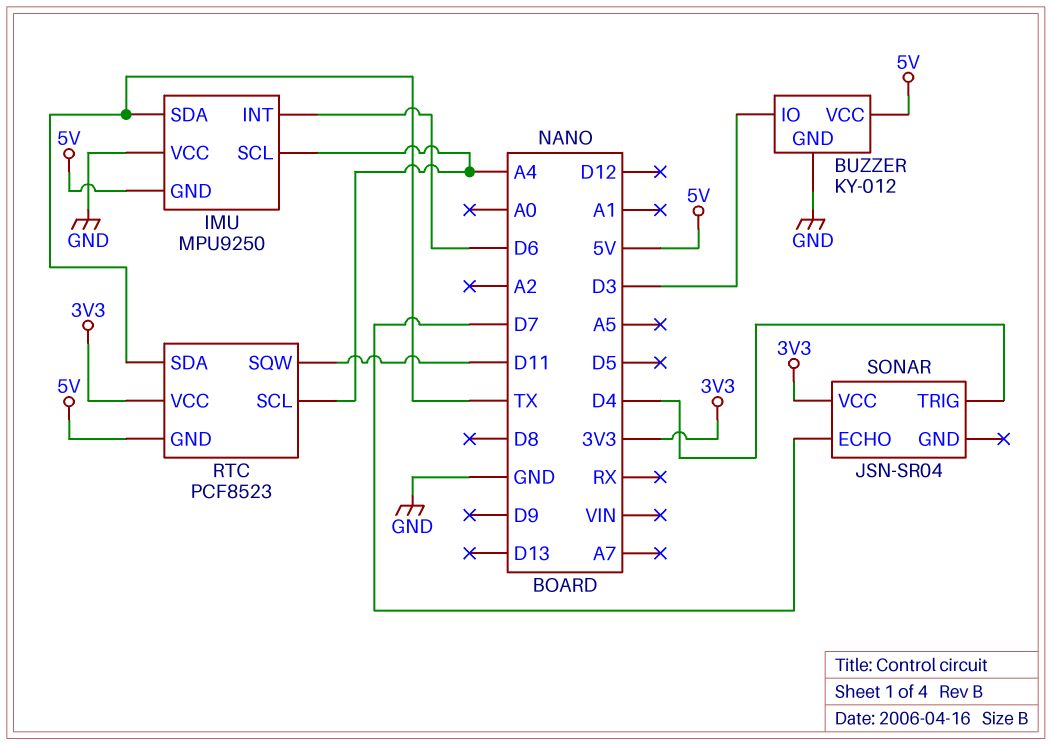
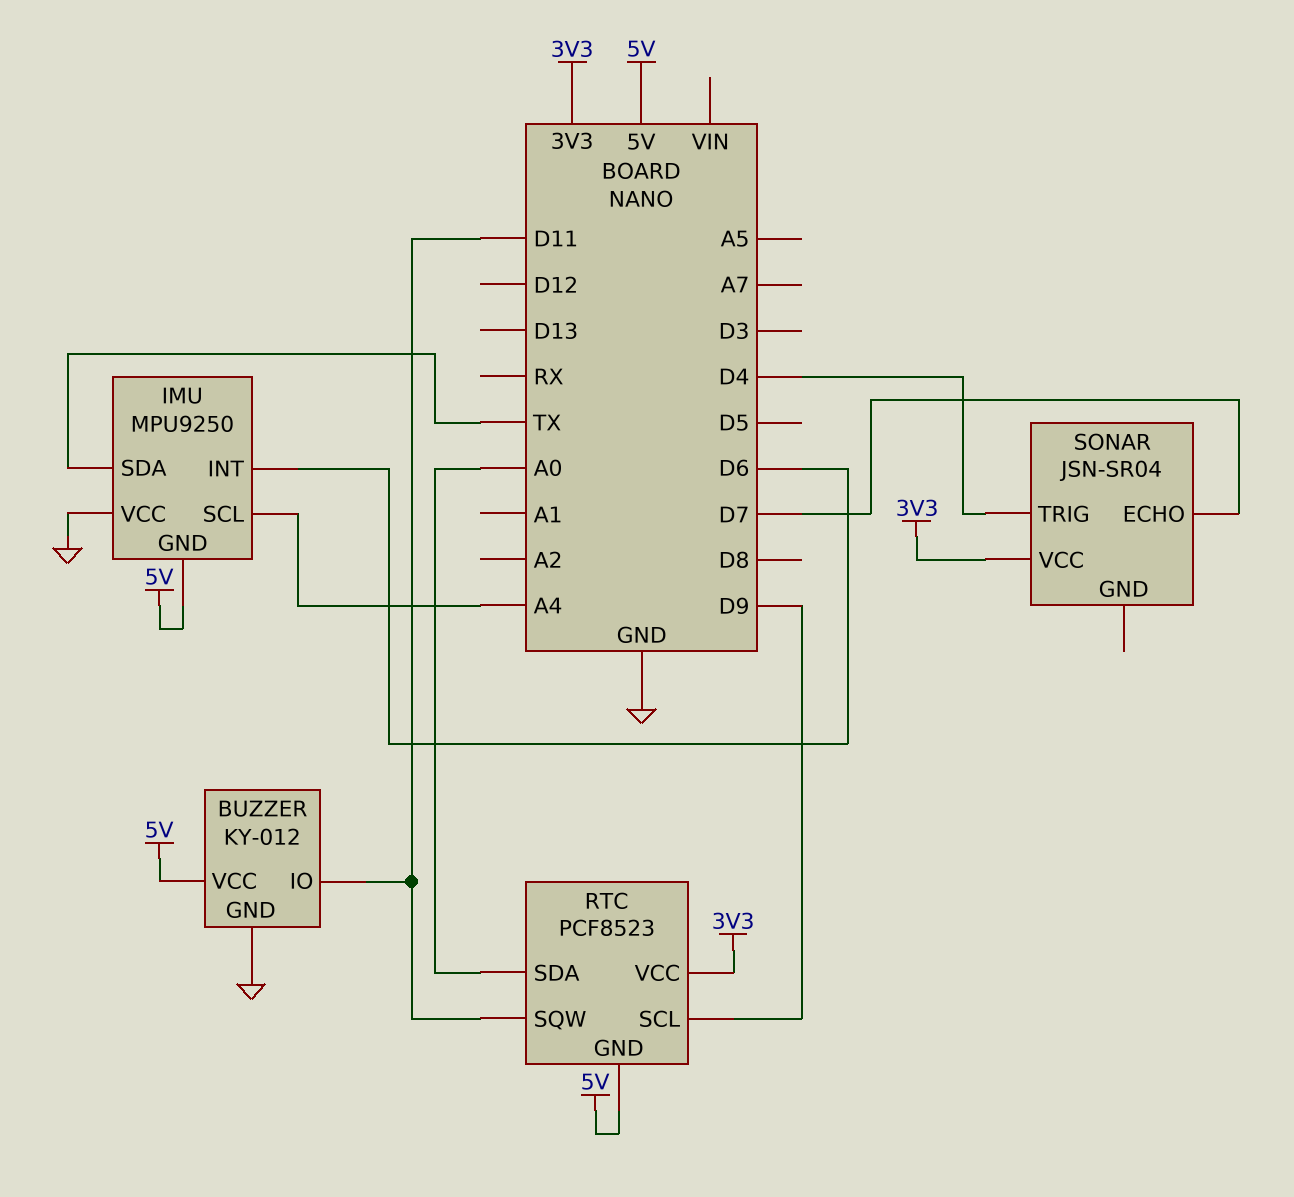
BUZZER pin IO: D3 -> D11
RTC pin SCL: A4 -> D9
RTC pin SDA: TX -> A0

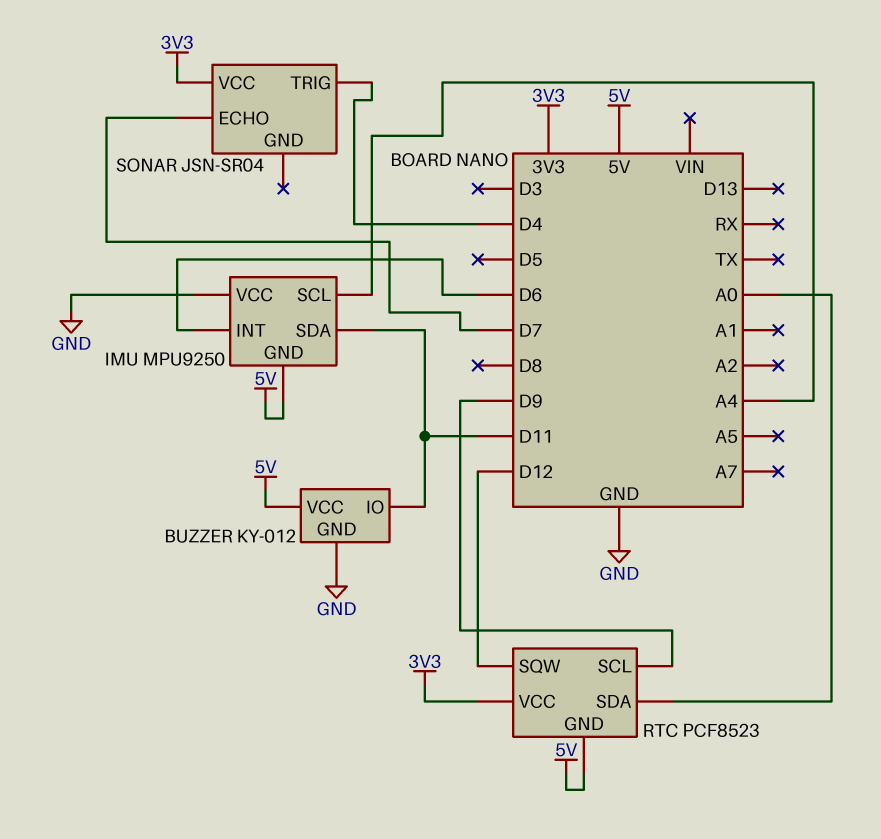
IMU pin SDA: TX -> D11
RTC pin SQW: D11 -> D12

